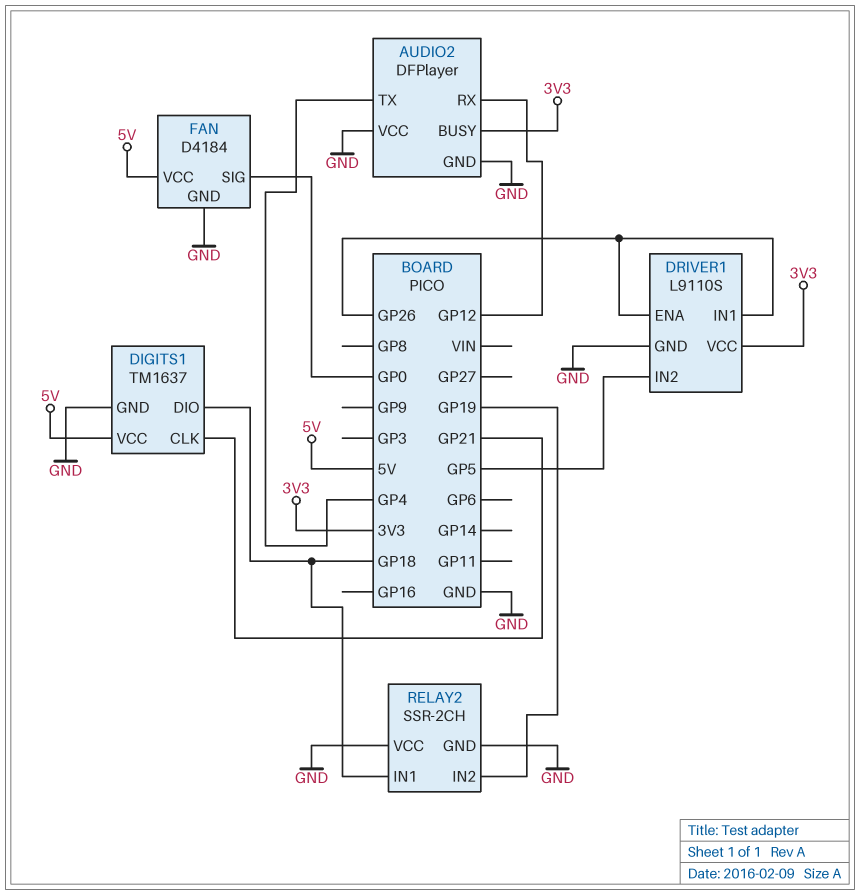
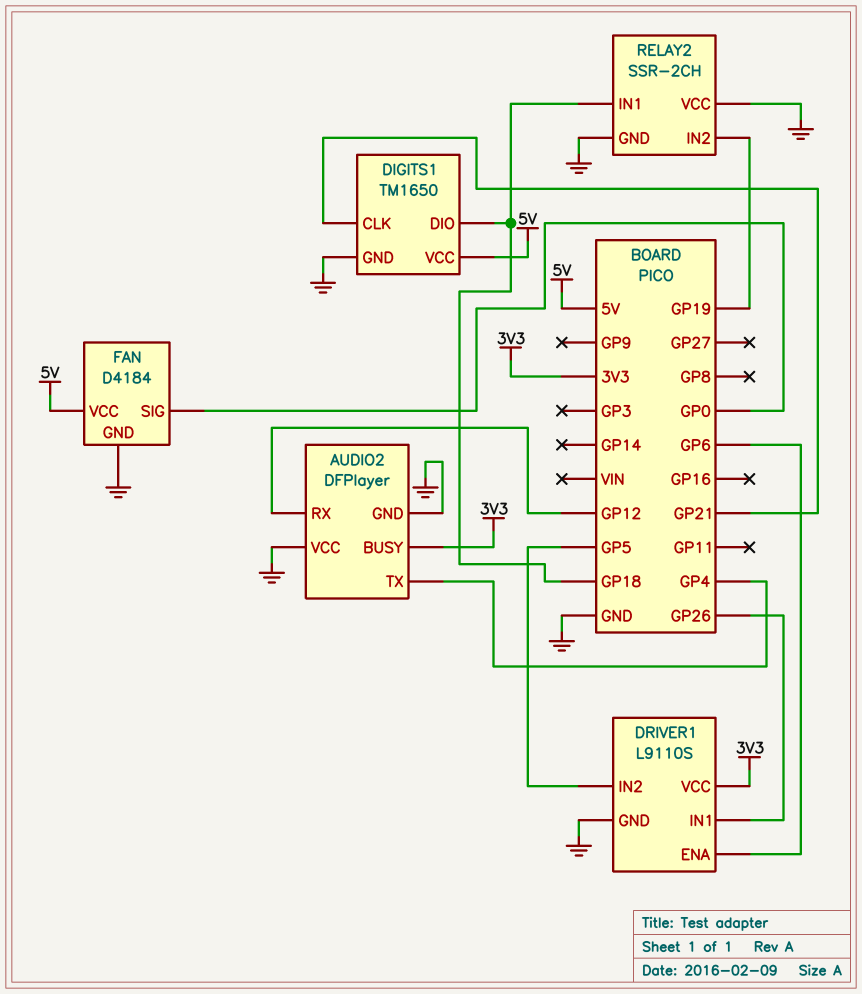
DIGITS1: TM1637 -> TM1650
DRIVER1 pin ENA: GP26 -> GP6

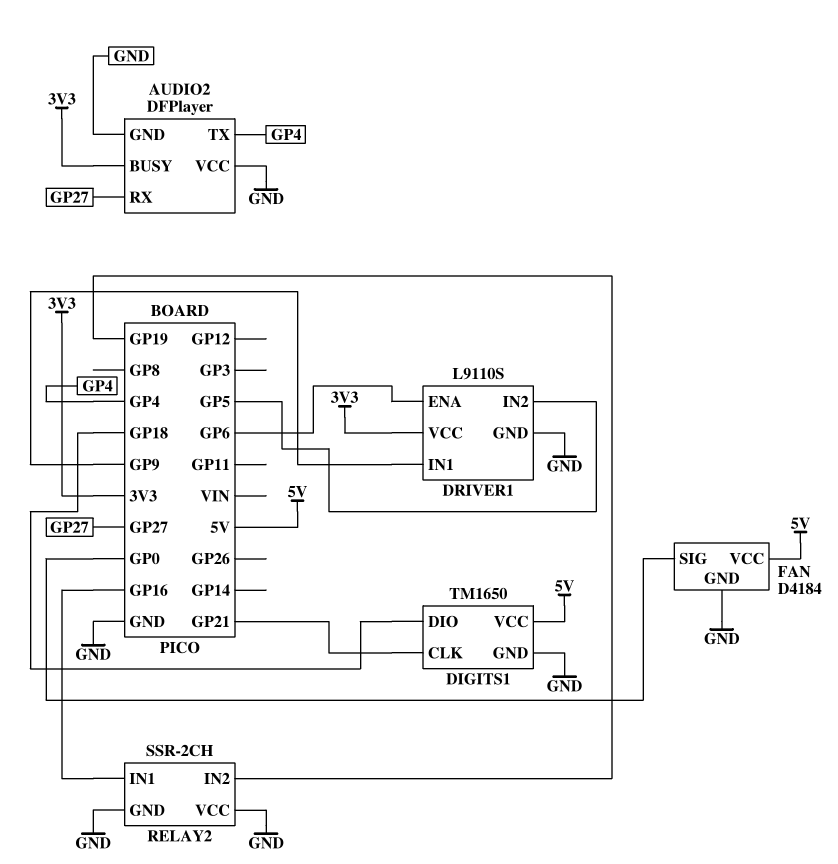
AUDIO2 pin RX: GP12 -> GP27
DRIVER1 pin IN1: GP26 -> GP9
RELAY2 pin IN1: GP18 -> GP16

